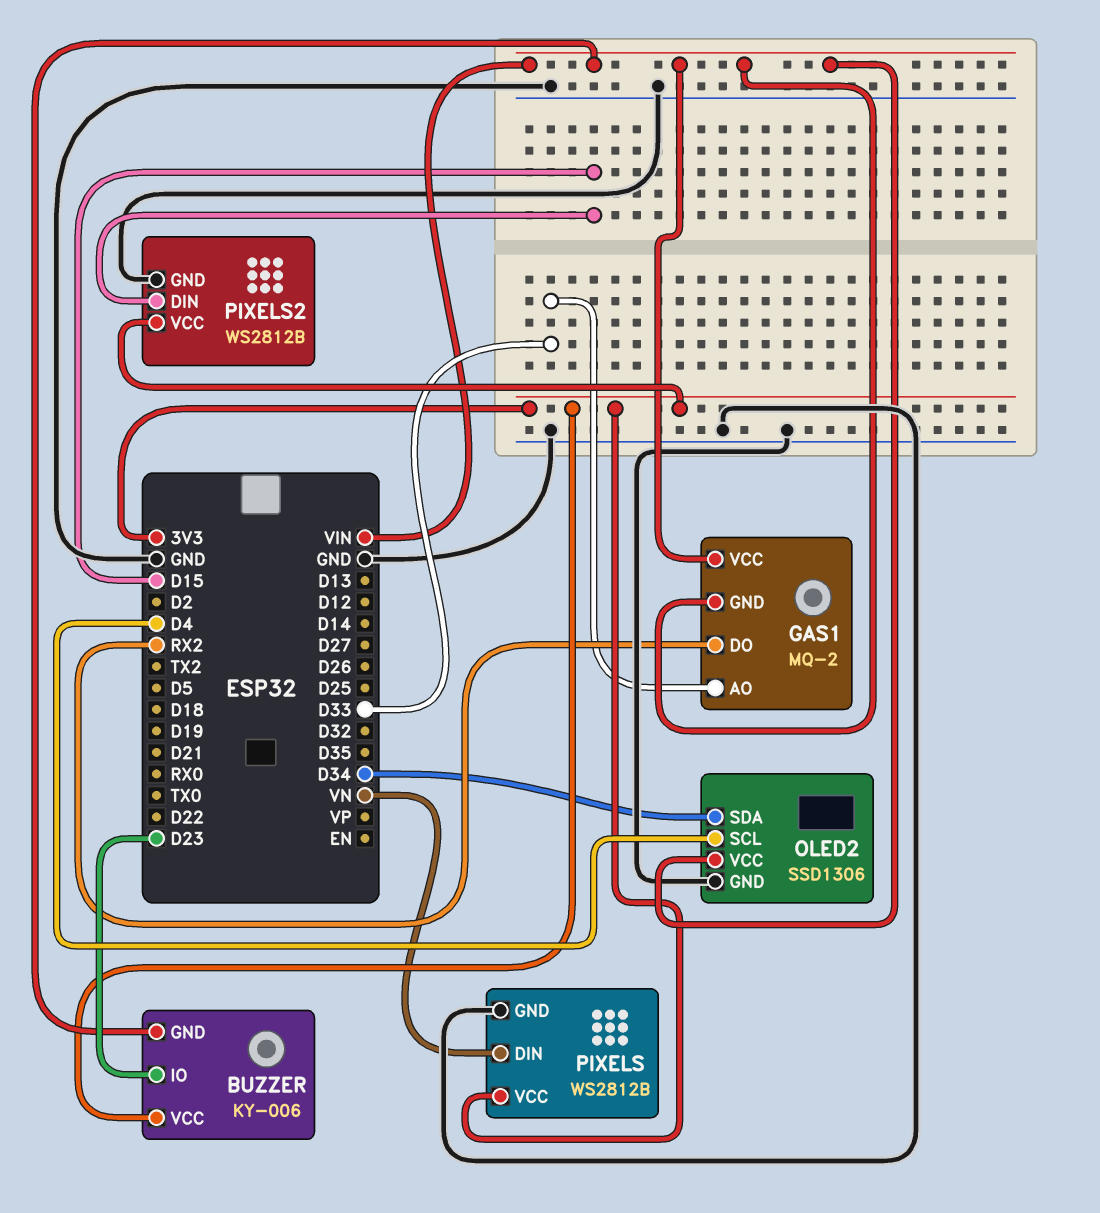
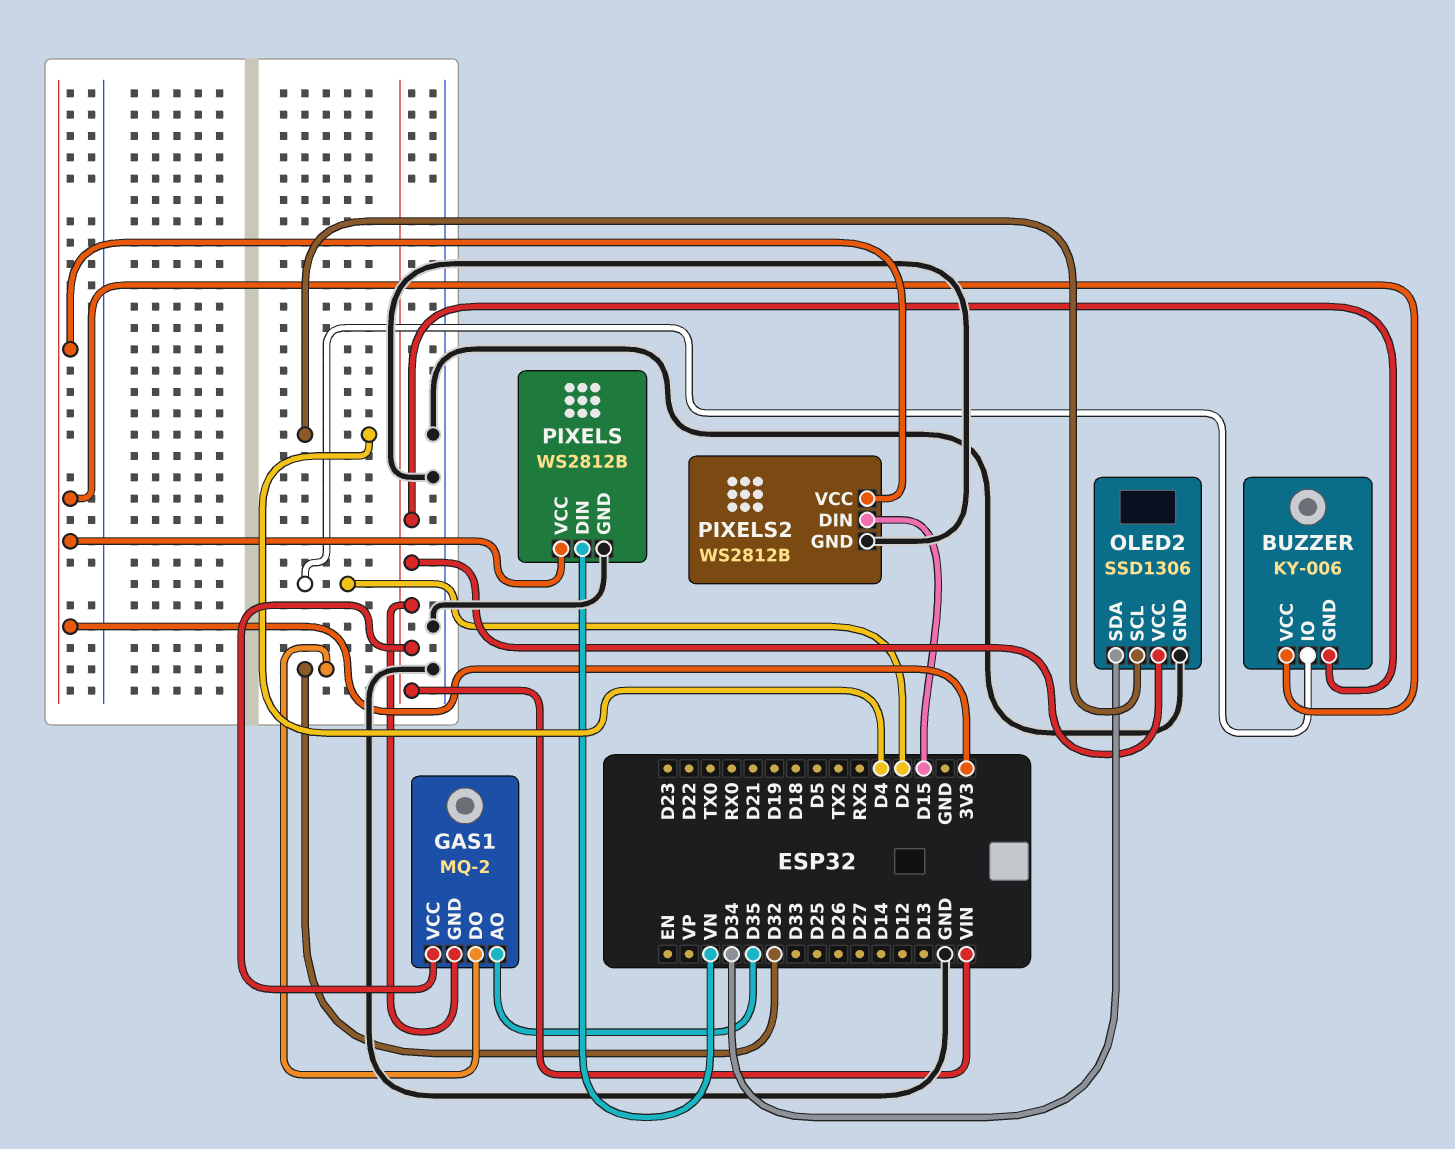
BUZZER pin IO: D23 -> D2
GAS1 pin AO: D33 -> D35
GAS1 pin DO: RX2 -> D32

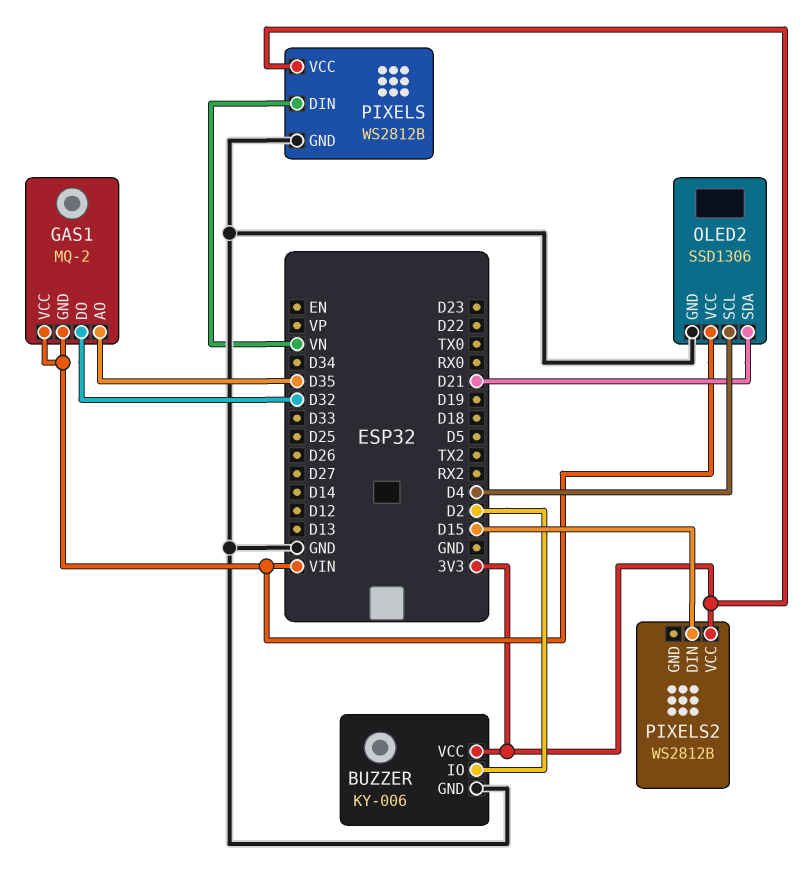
BUZZER pin GND: VIN -> GND
OLED2 pin SDA: D34 -> D21
PIXELS2 pin GND: GND -> none

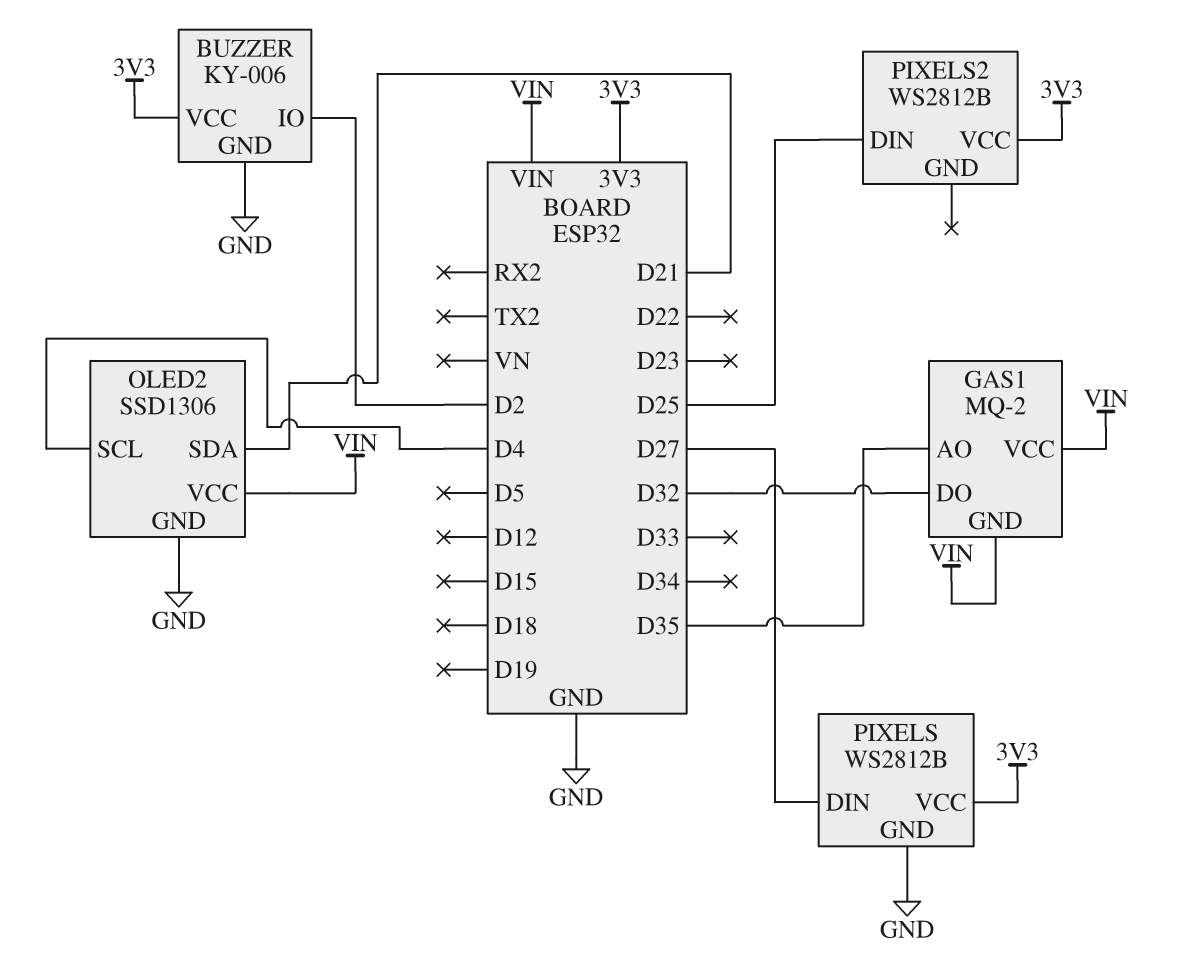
PIXELS pin DIN: VN -> D27
PIXELS2 pin DIN: D15 -> D25

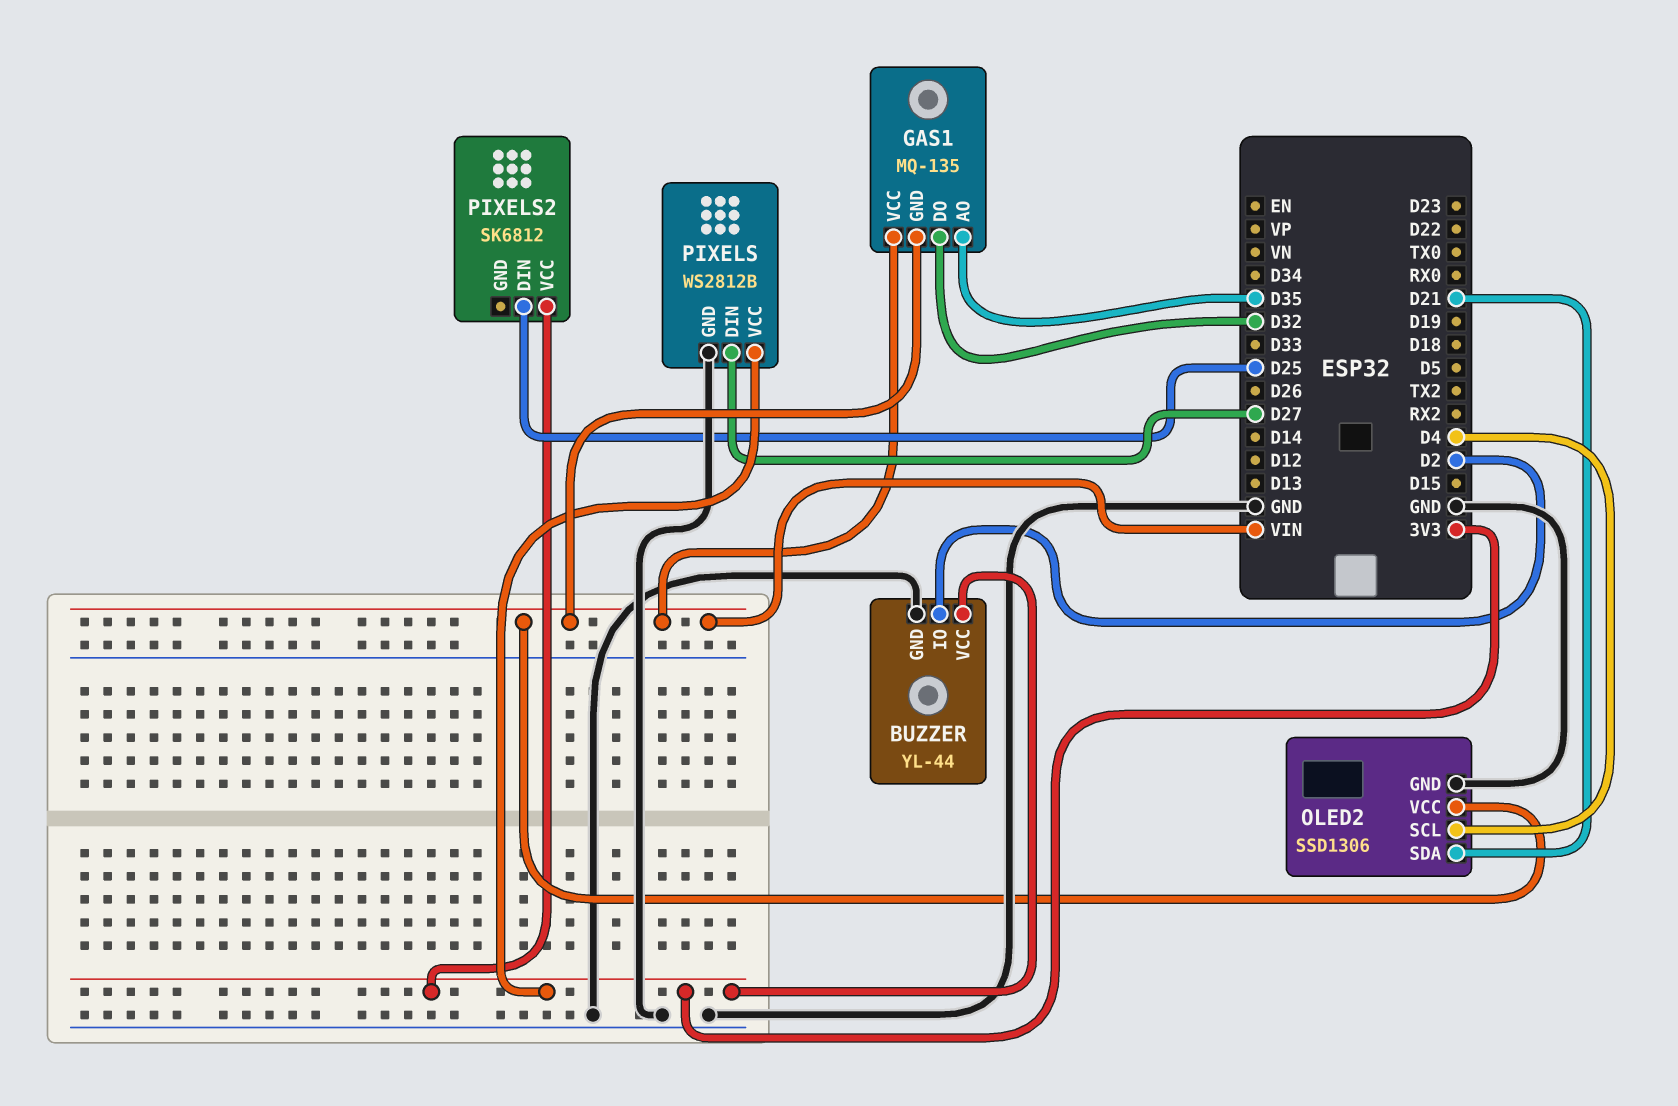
BUZZER: KY-006 -> YL-44
GAS1: MQ-2 -> MQ-135
PIXELS2: WS2812B -> SK6812

